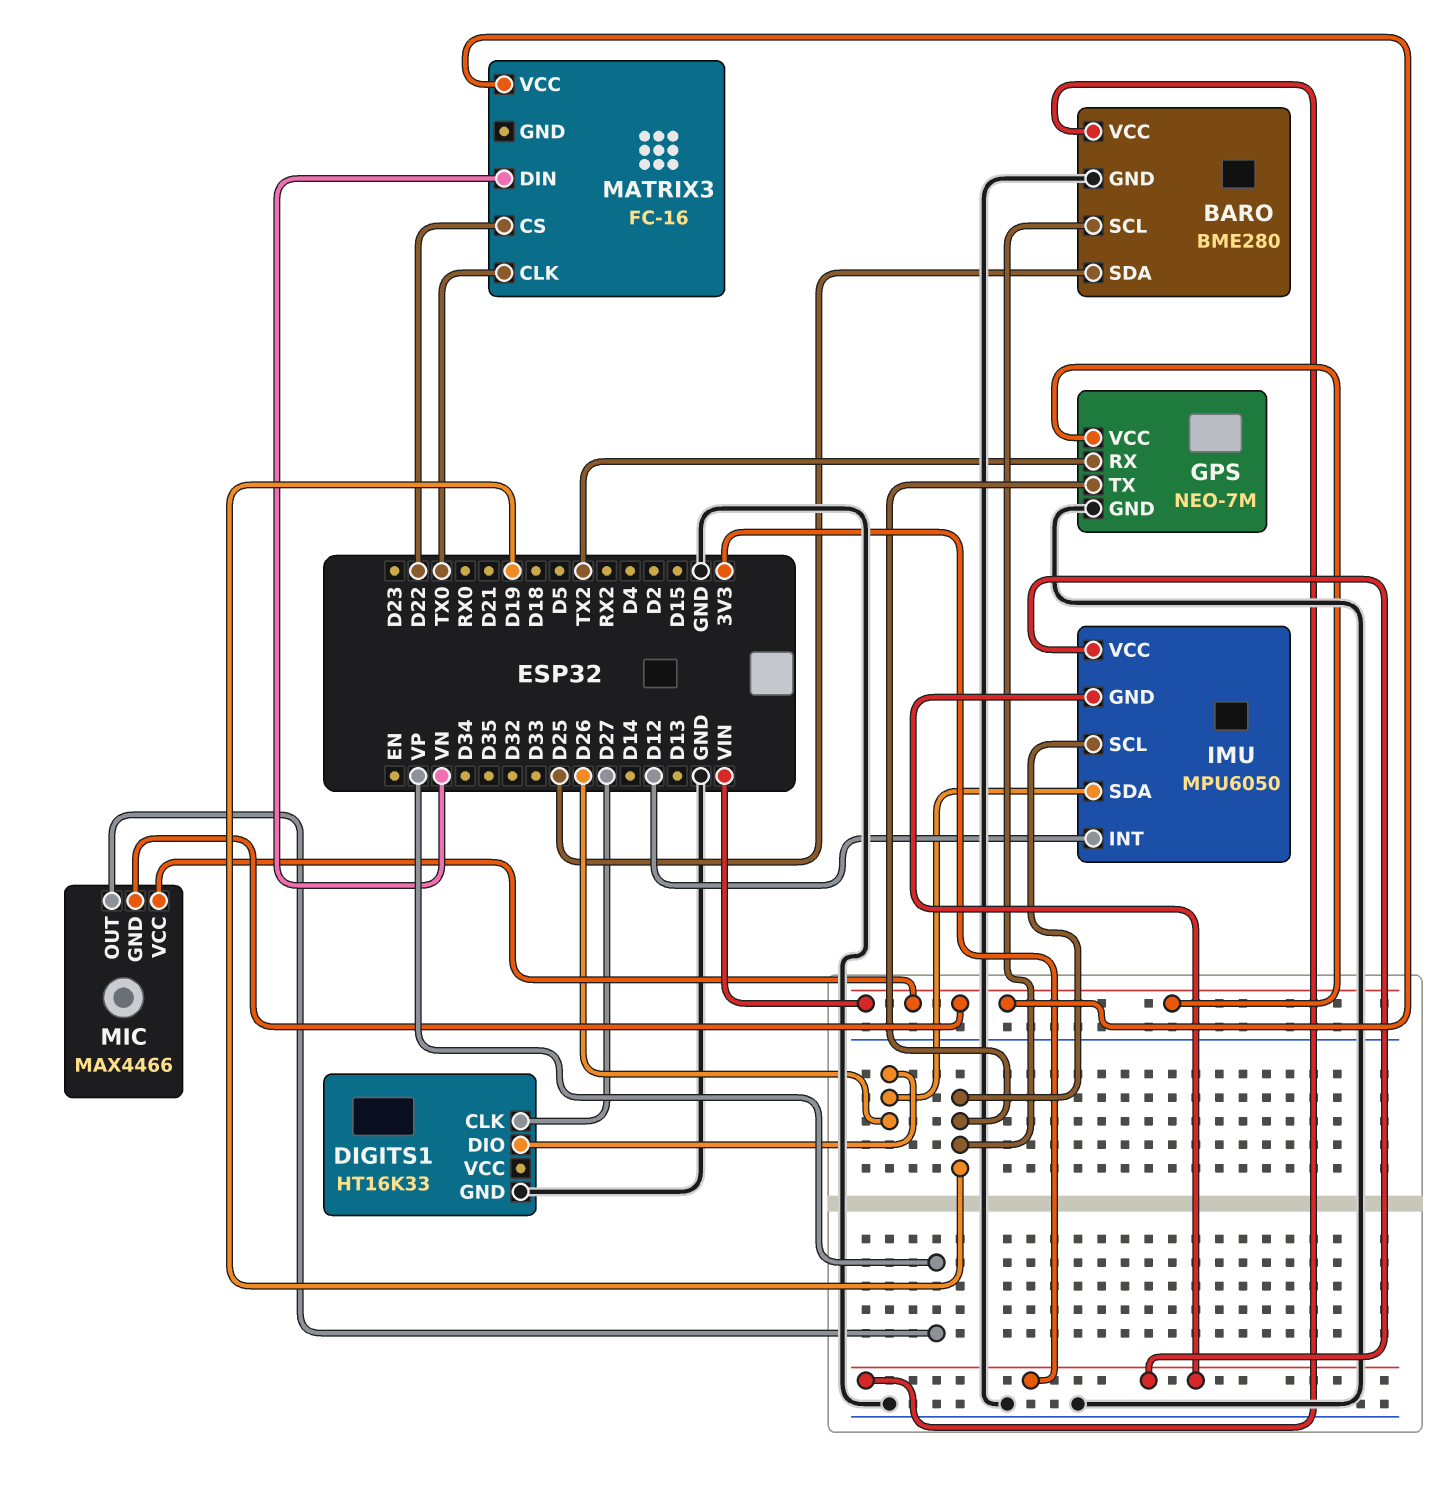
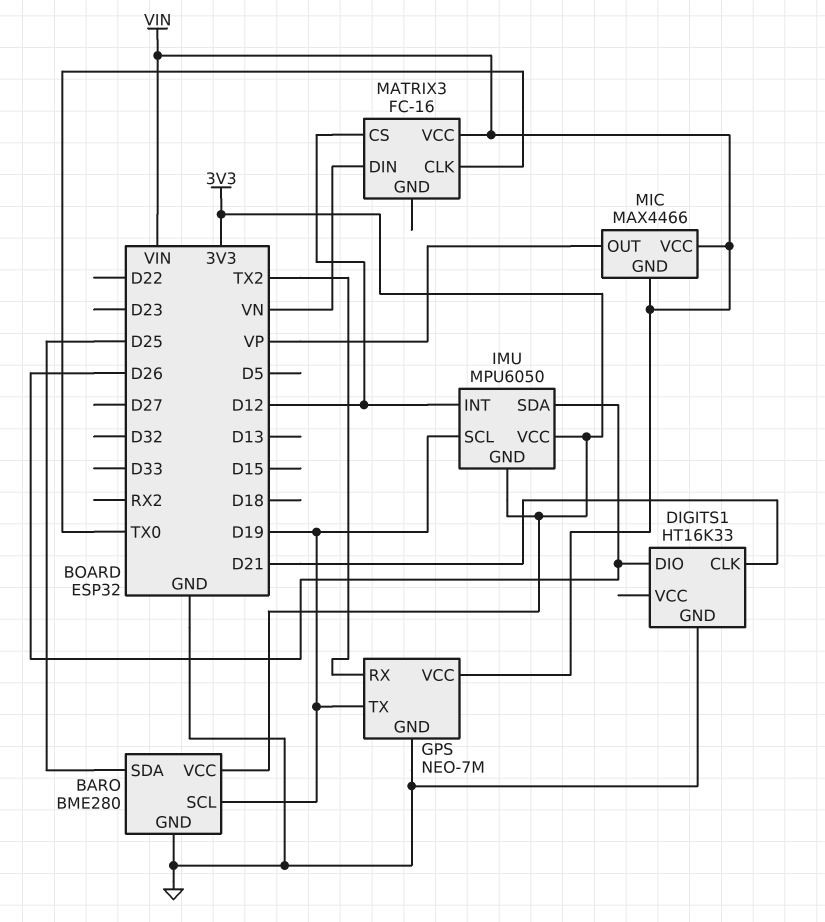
DIGITS1 pin CLK: D27 -> D21
MATRIX3 pin CS: D22 -> D12

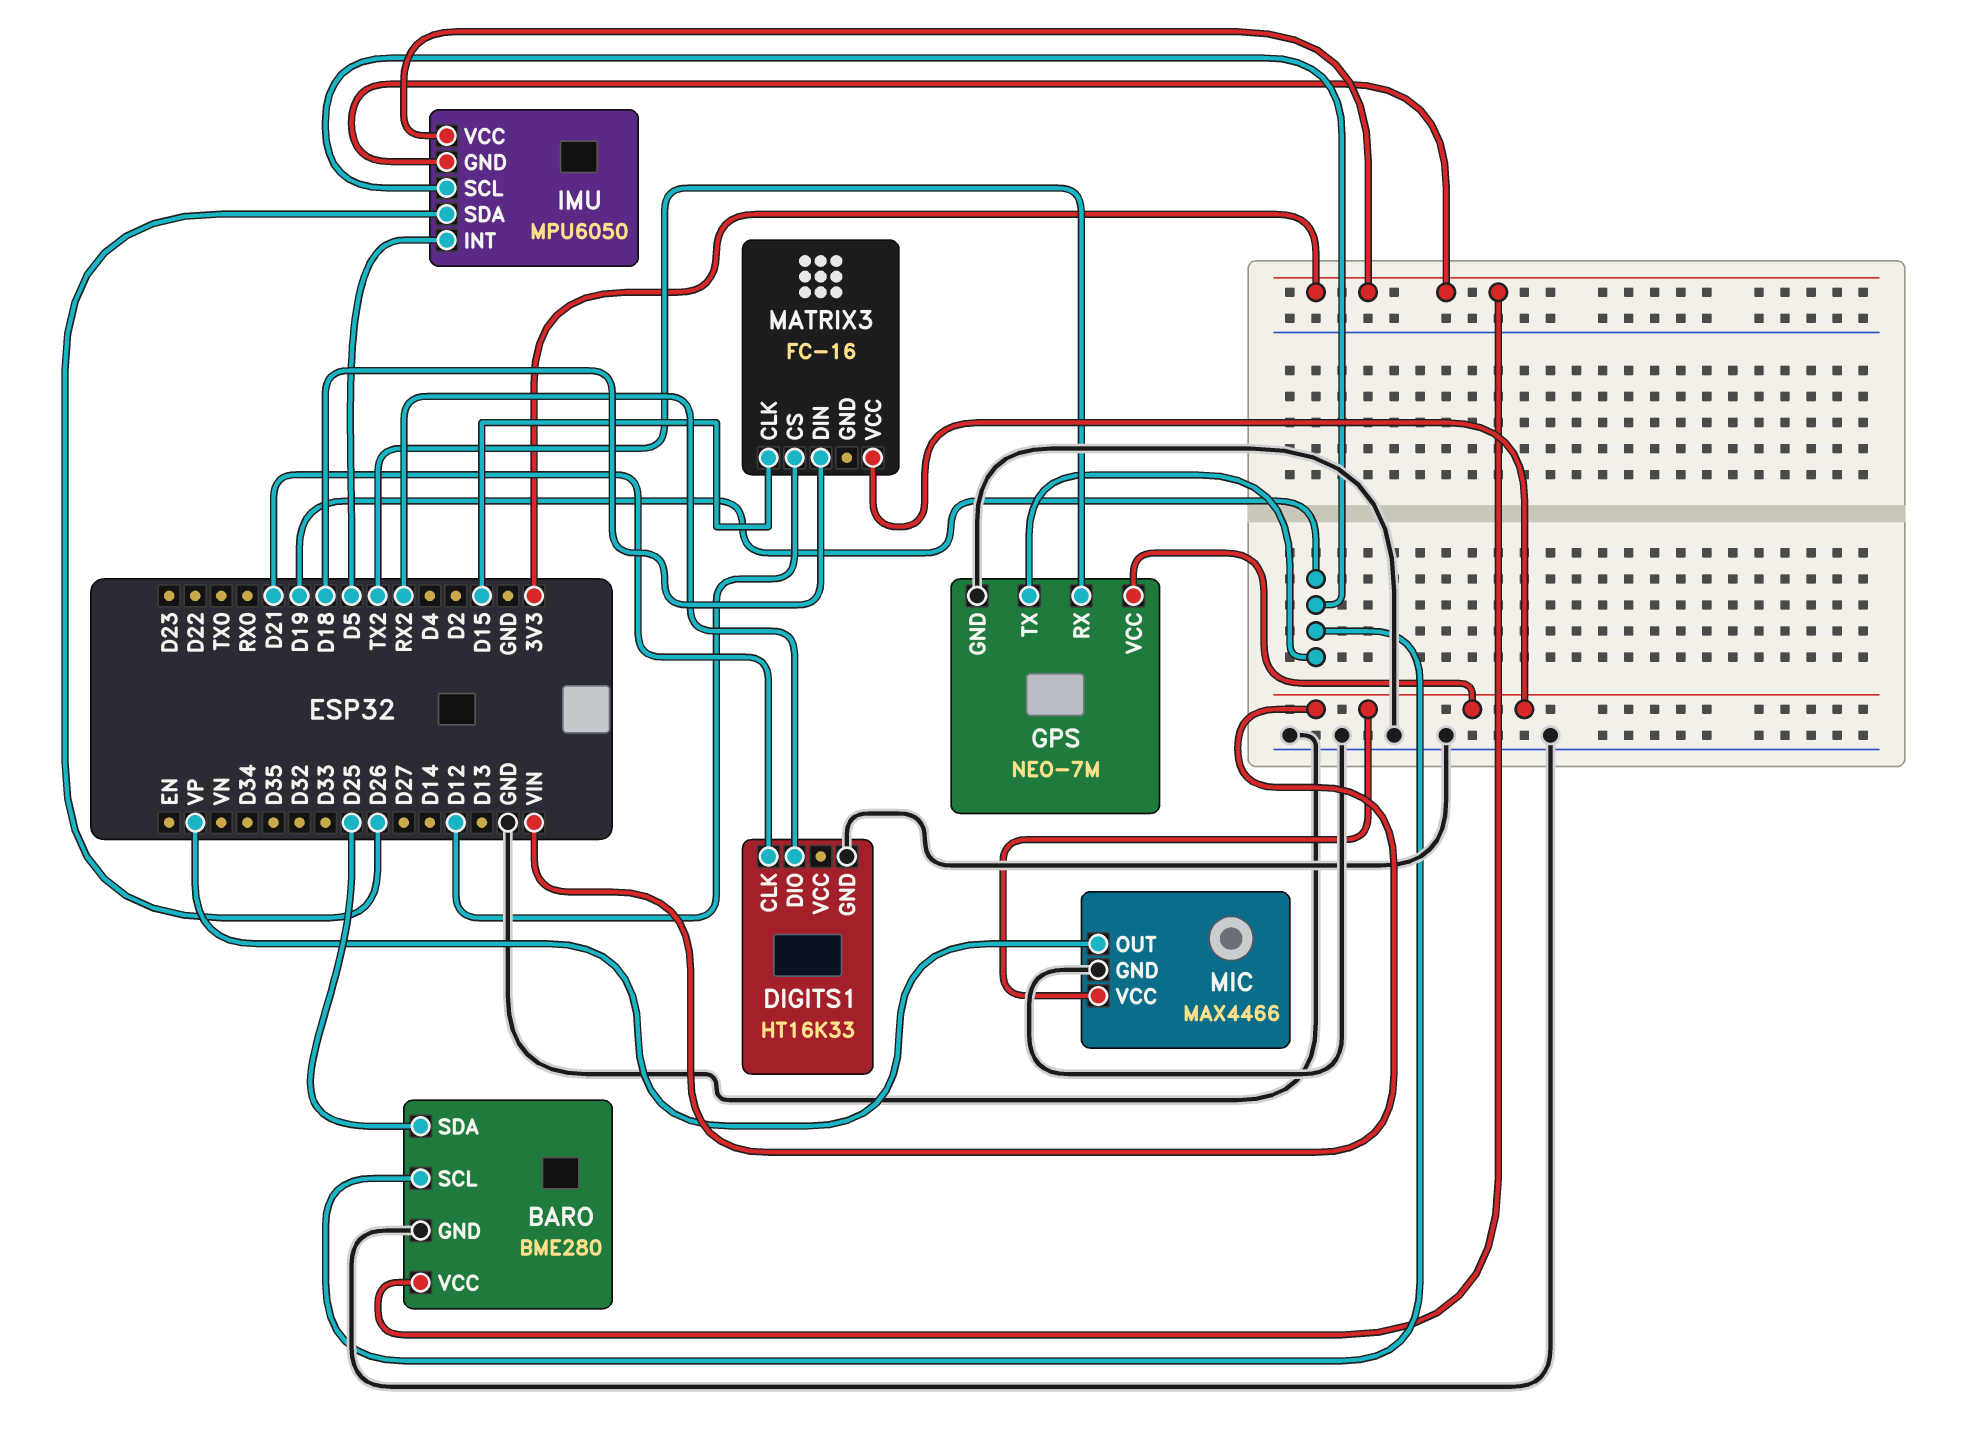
DIGITS1 pin DIO: D26 -> RX2
IMU pin INT: D12 -> D5
MATRIX3 pin CLK: TX0 -> D15
MATRIX3 pin DIN: VN -> D18
MIC pin GND: VIN -> GND

